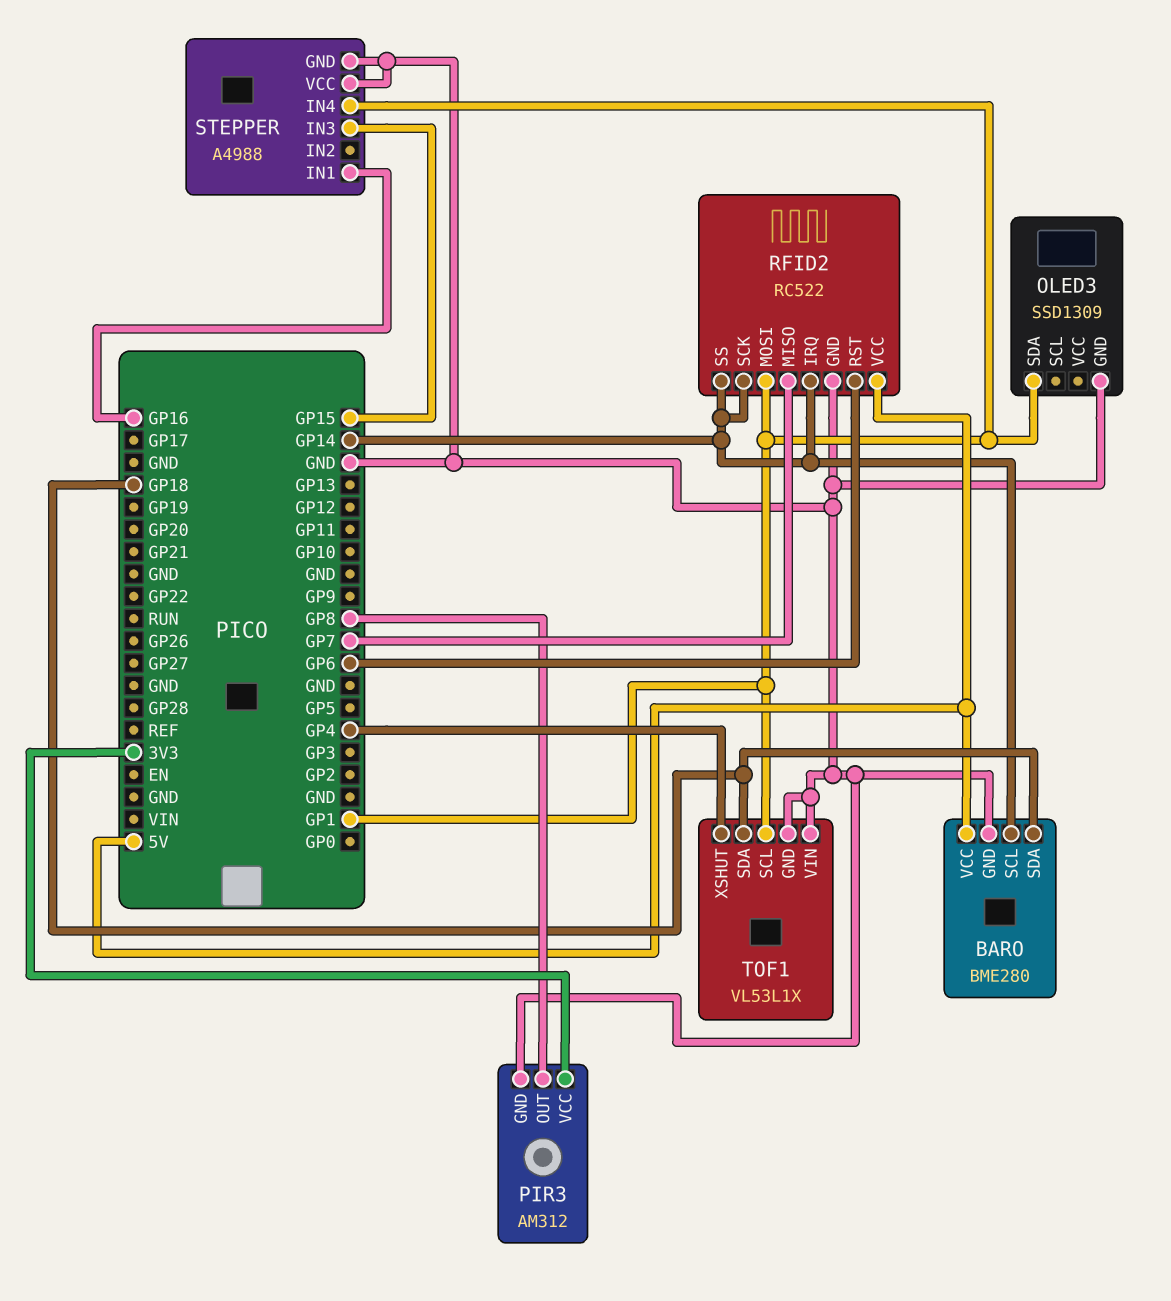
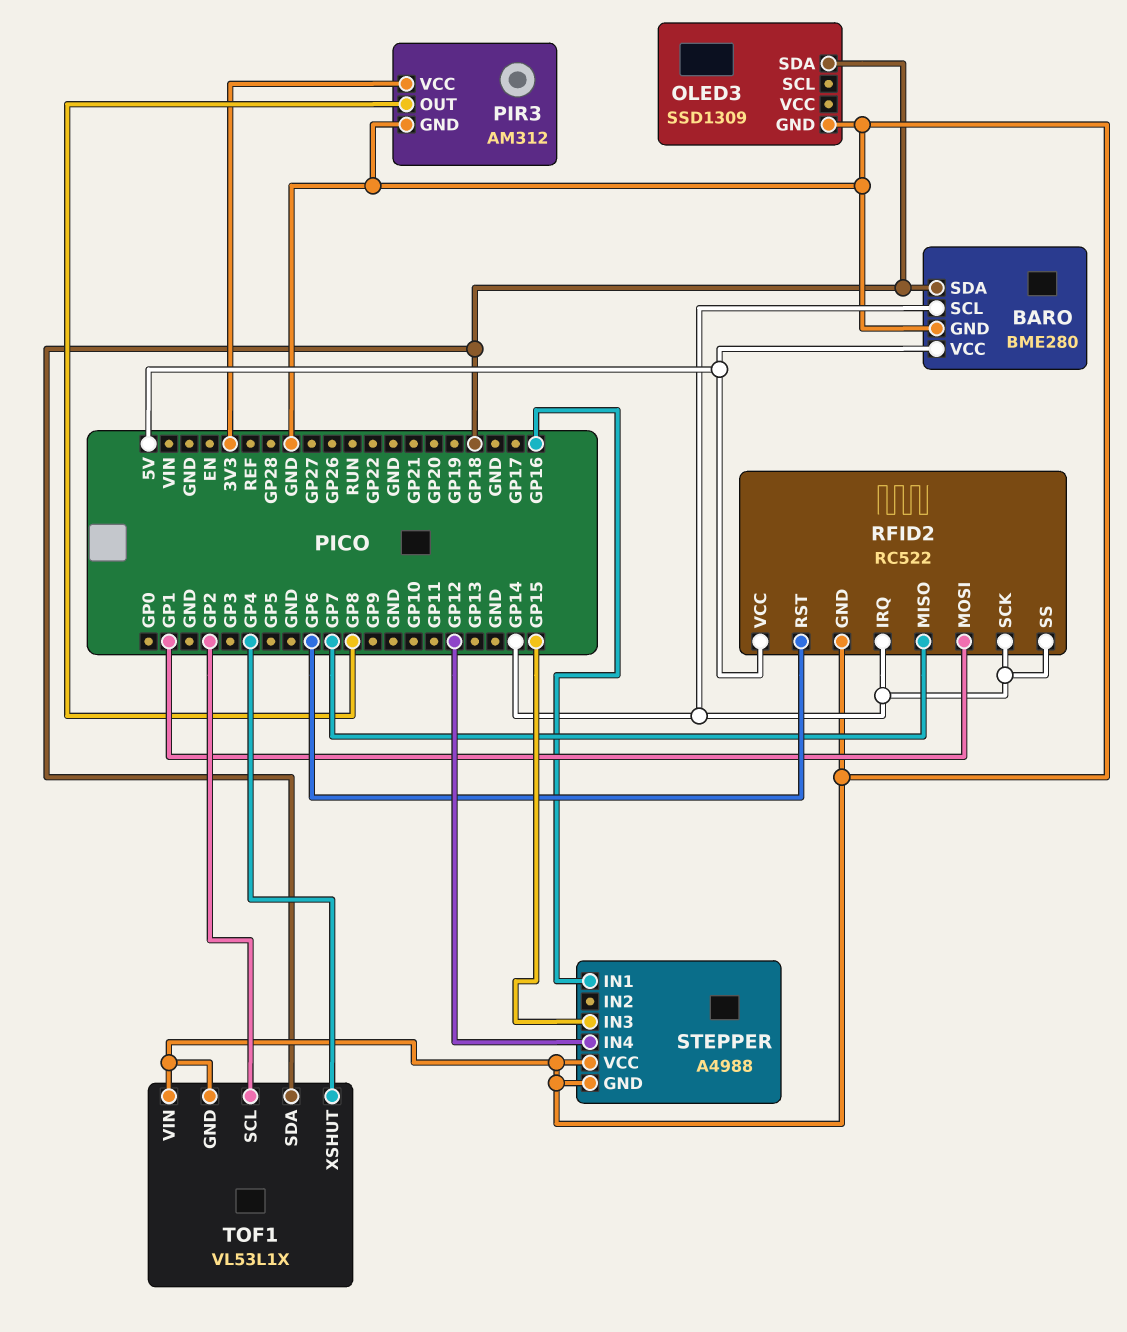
OLED3 pin SDA: GP1 -> GP18
STEPPER pin IN4: GP1 -> GP12
TOF1 pin SCL: GP1 -> GP2

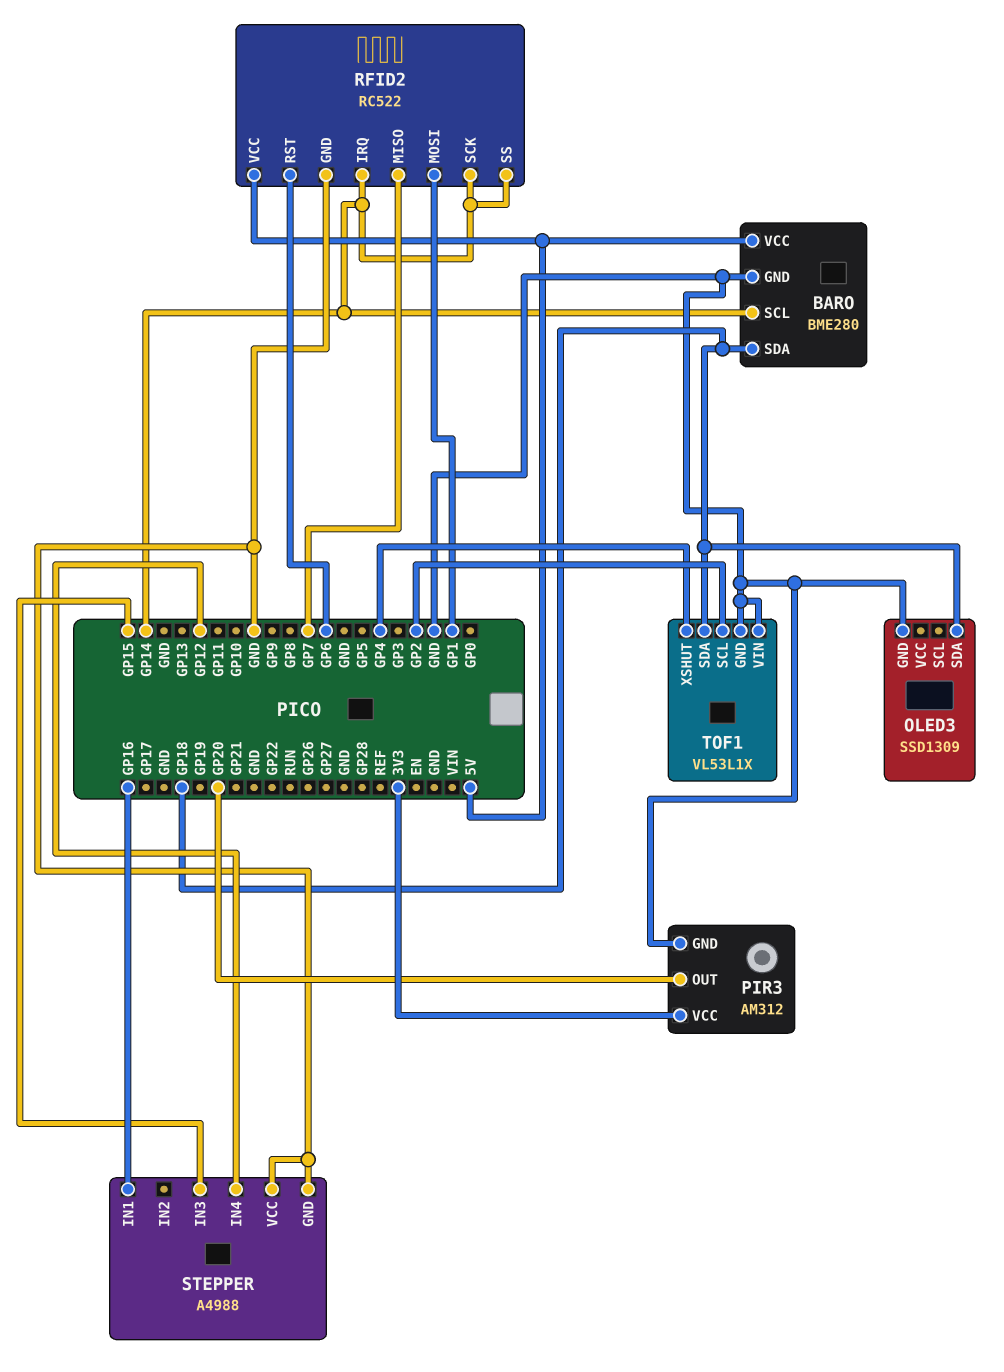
PIR3 pin OUT: GP8 -> GP20

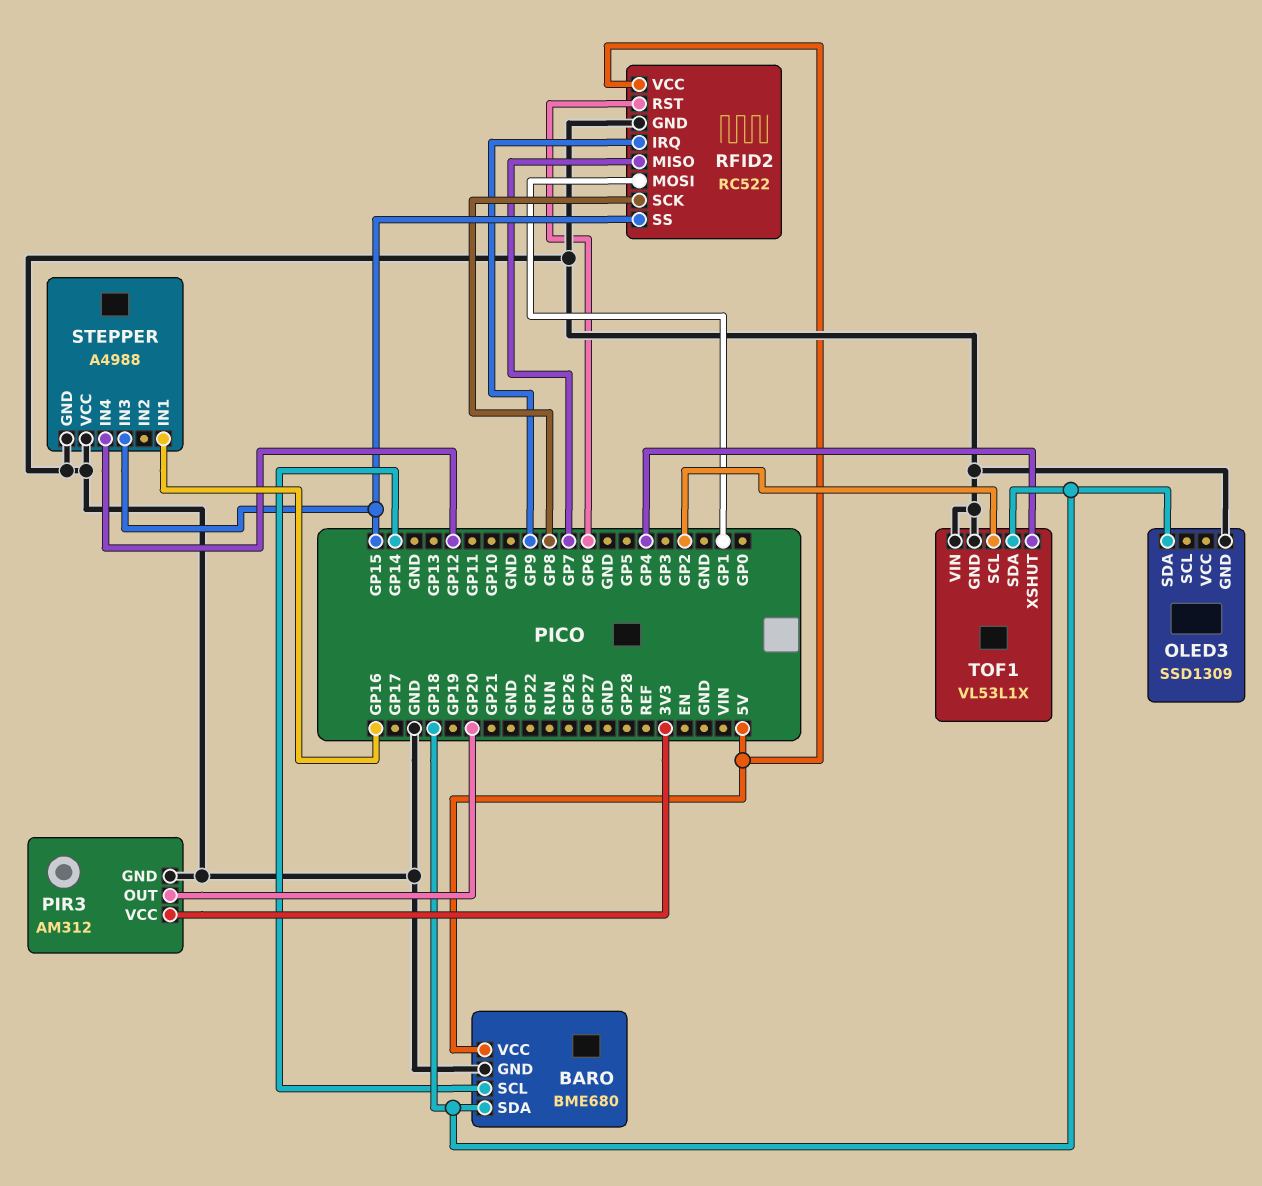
BARO: BME280 -> BME680
RFID2 pin IRQ: GP14 -> GP9
RFID2 pin SCK: GP14 -> GP8
RFID2 pin SS: GP14 -> GP15

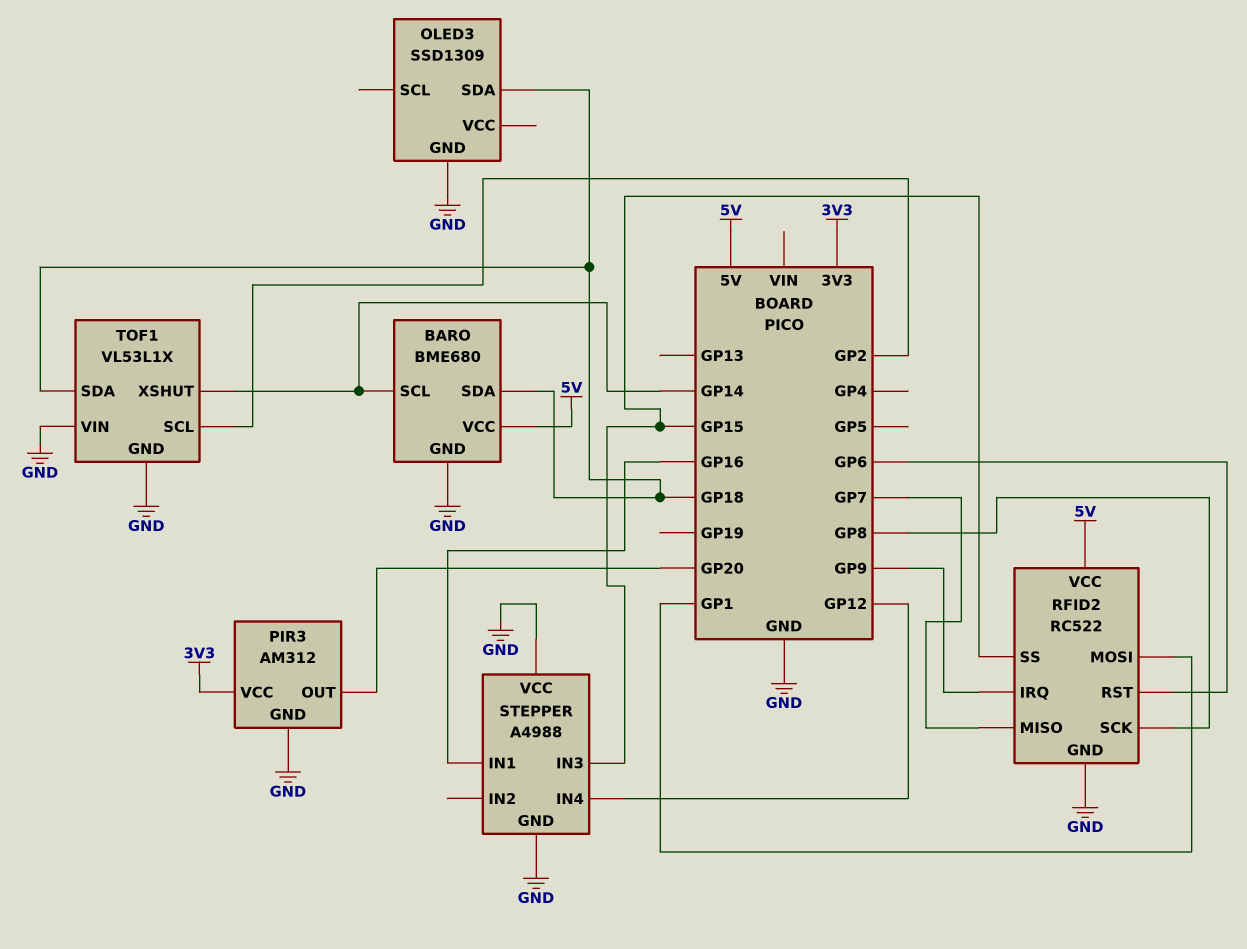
TOF1 pin XSHUT: GP4 -> GP14

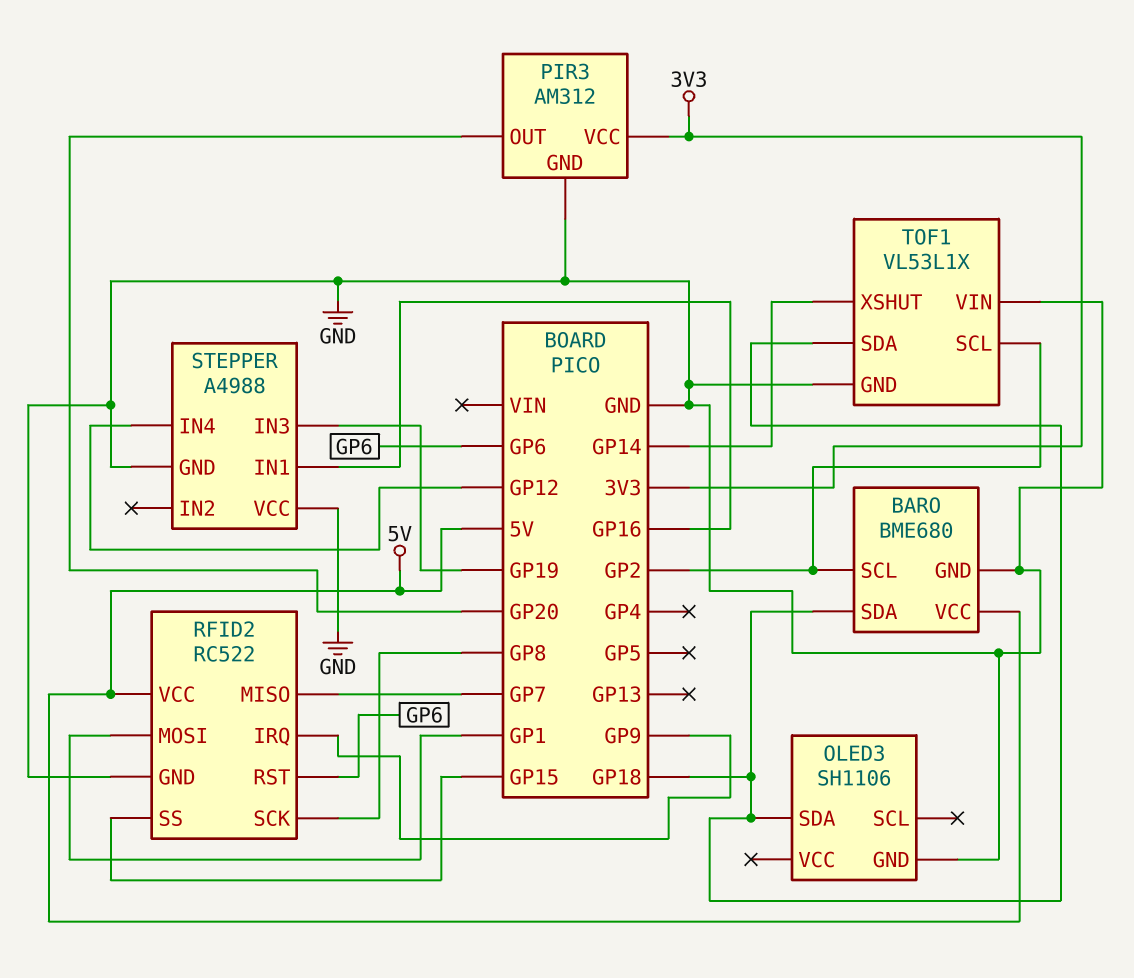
BARO pin SCL: GP14 -> GP2
OLED3: SSD1309 -> SH1106
STEPPER pin IN3: GP15 -> GP19

